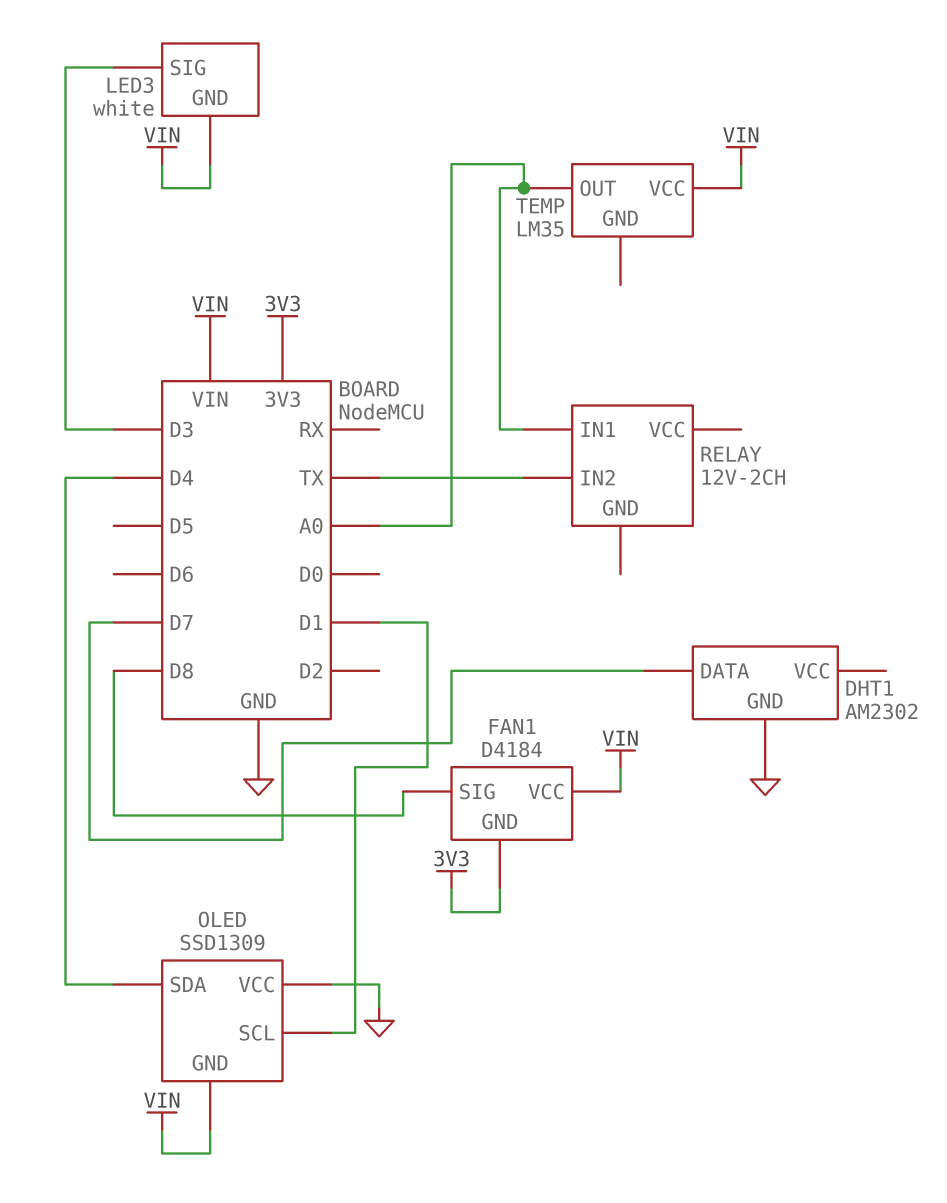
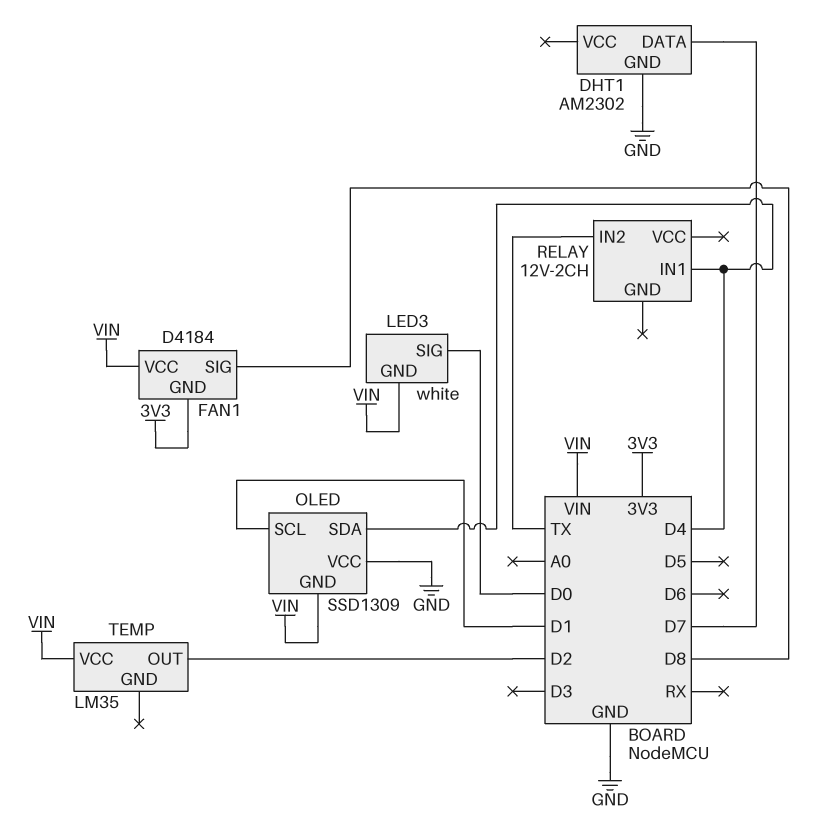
LED3 pin SIG: D3 -> D0
RELAY pin IN1: A0 -> D4
TEMP pin OUT: A0 -> D2

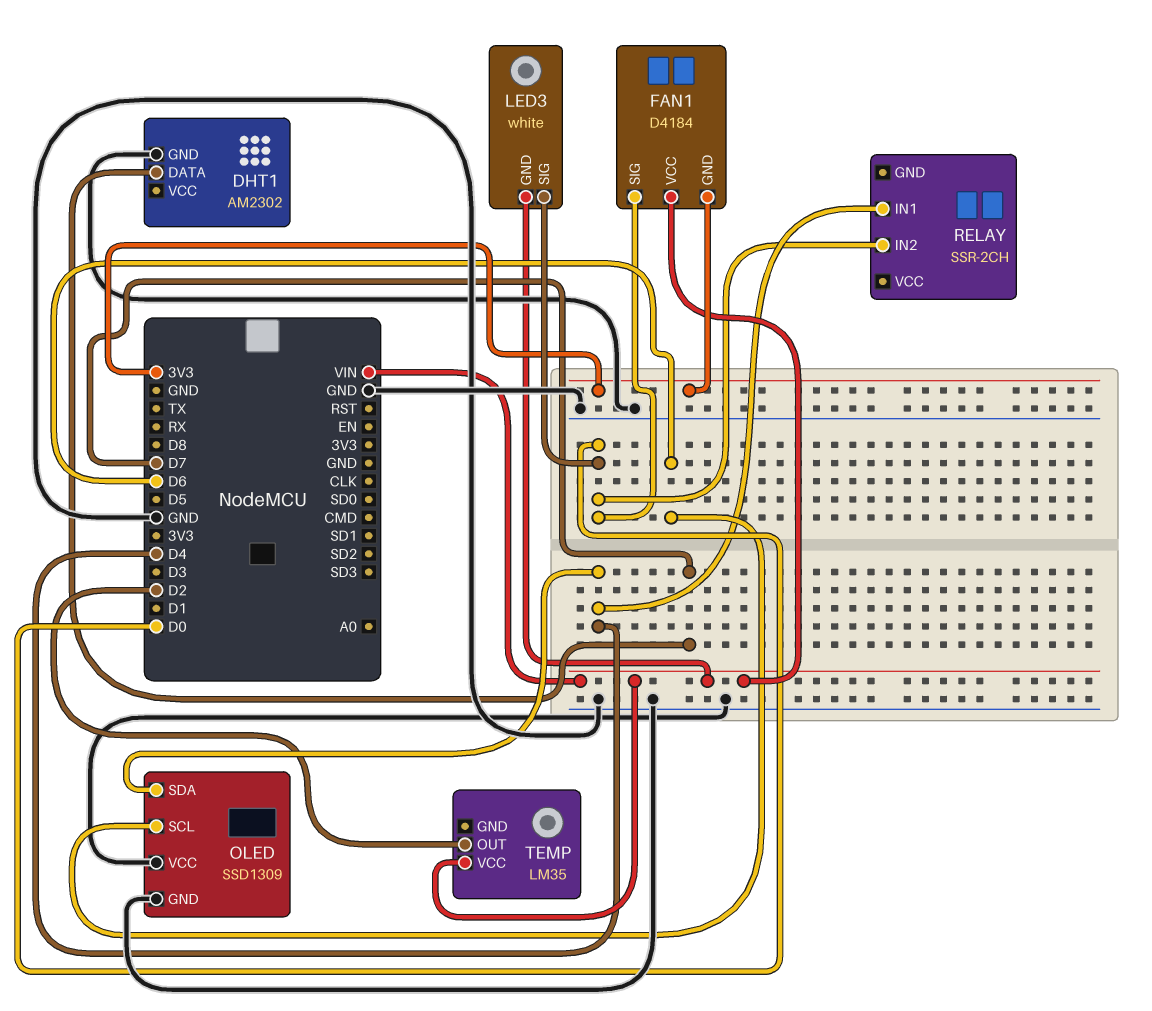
FAN1 pin SIG: D8 -> D0
OLED pin GND: VIN -> GND
OLED pin SCL: D1 -> D6
RELAY: 12V-2CH -> SSR-2CH
RELAY pin IN2: TX -> D0

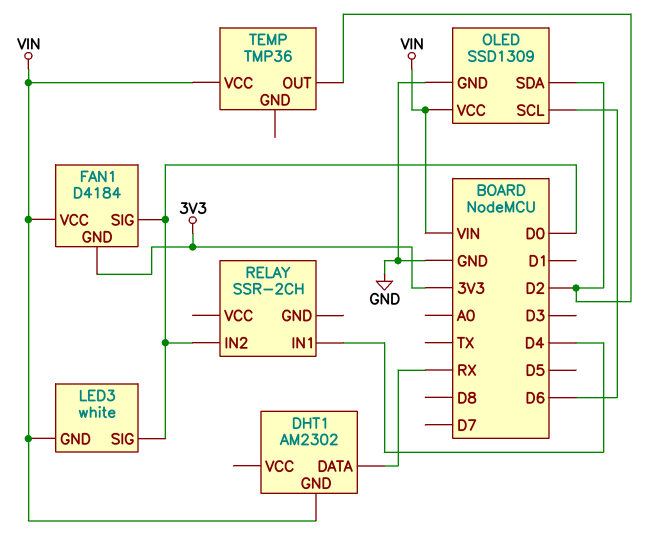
DHT1 pin DATA: D7 -> RX
DHT1 pin GND: GND -> VIN
OLED pin SDA: D4 -> D2
OLED pin VCC: GND -> VIN
TEMP: LM35 -> TMP36

